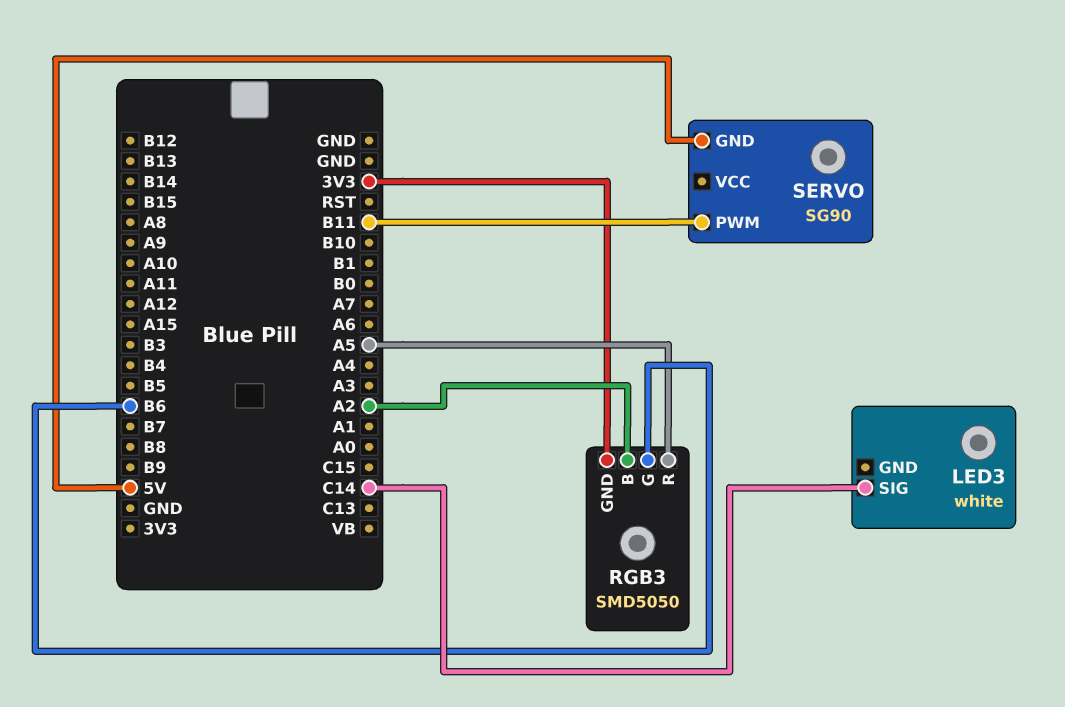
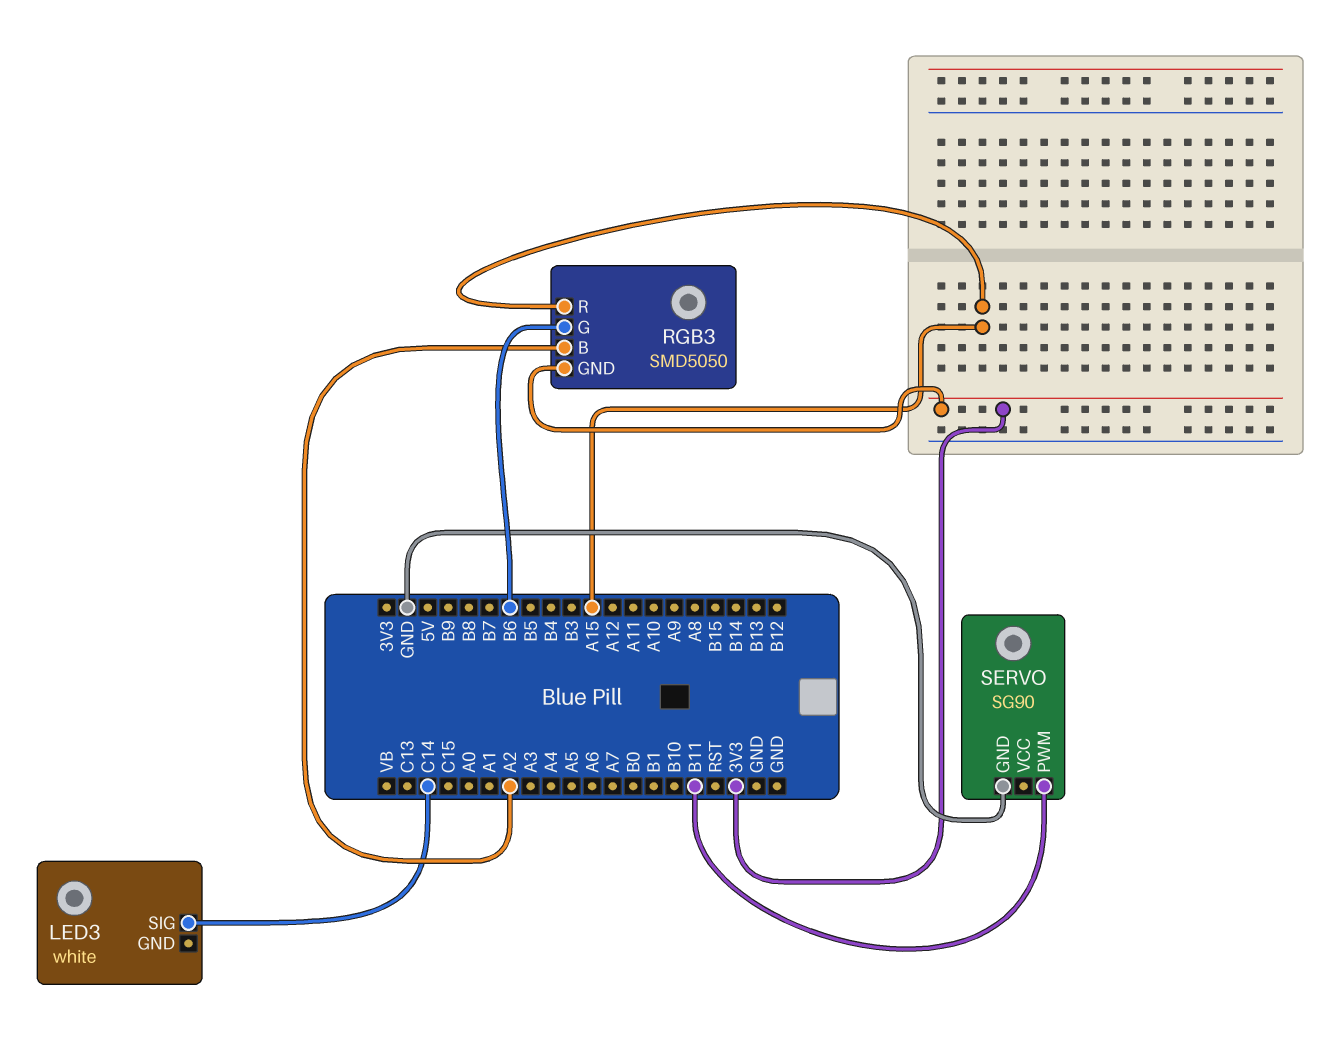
RGB3 pin R: A5 -> A15
SERVO pin GND: 5V -> GND

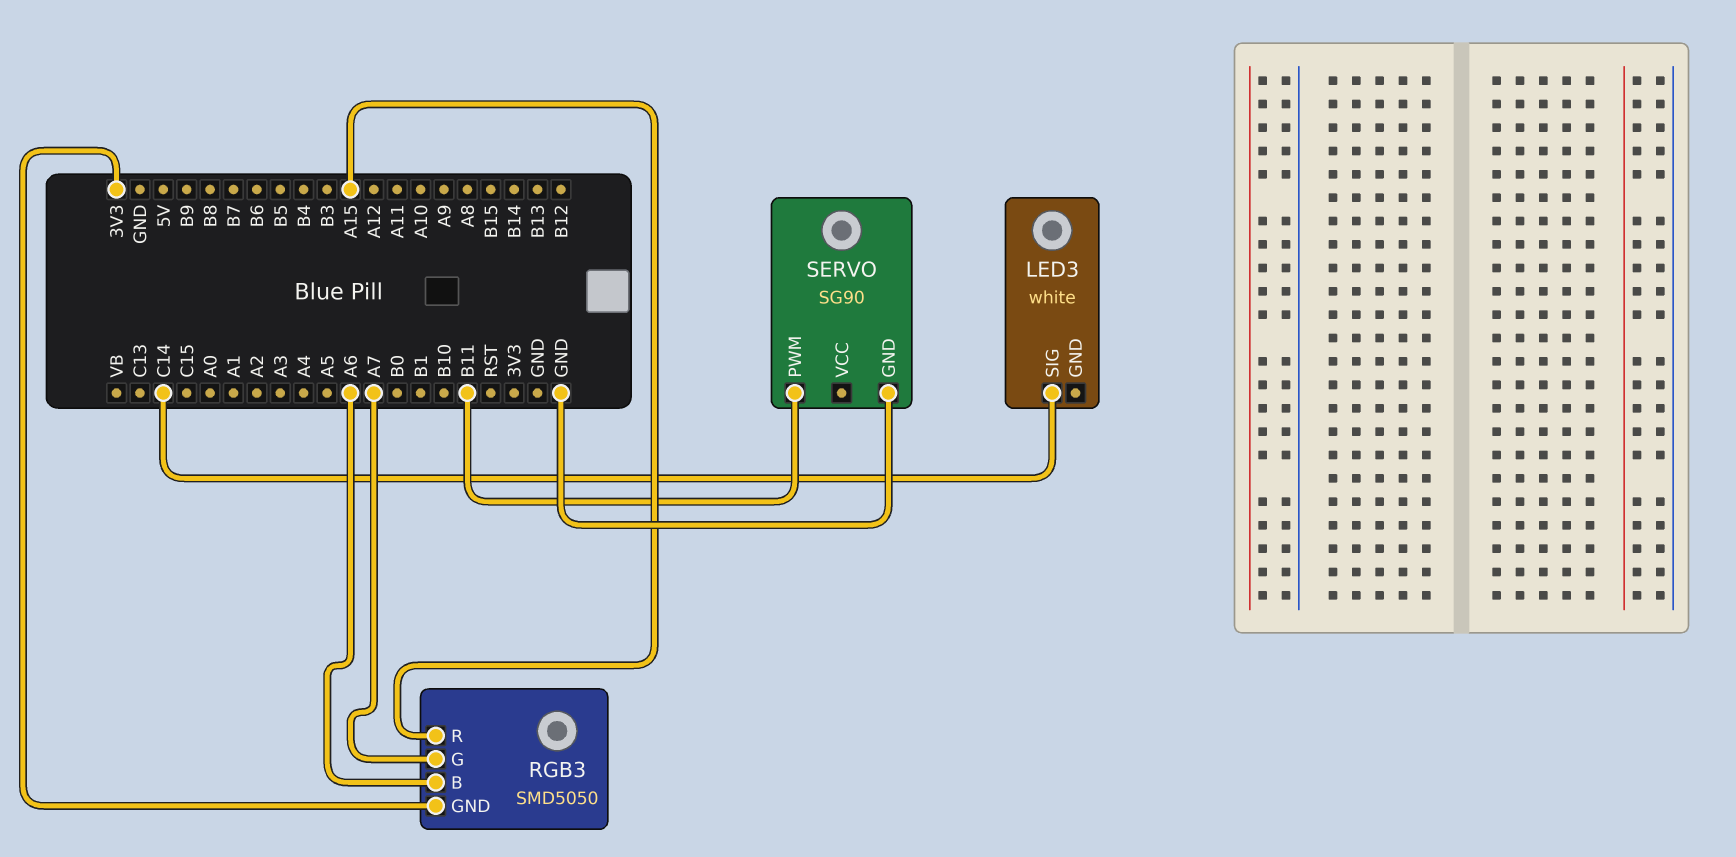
RGB3 pin B: A2 -> A6
RGB3 pin G: B6 -> A7

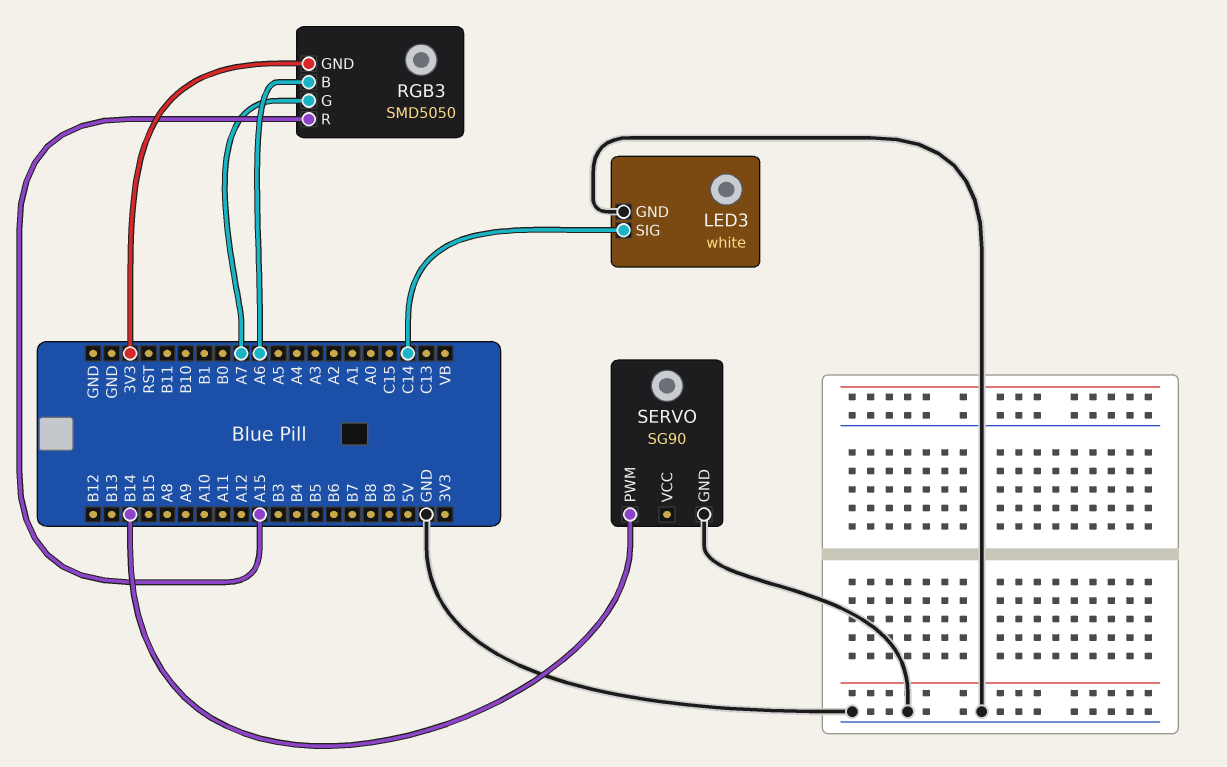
LED3 pin GND: none -> GND
SERVO pin PWM: B11 -> B14

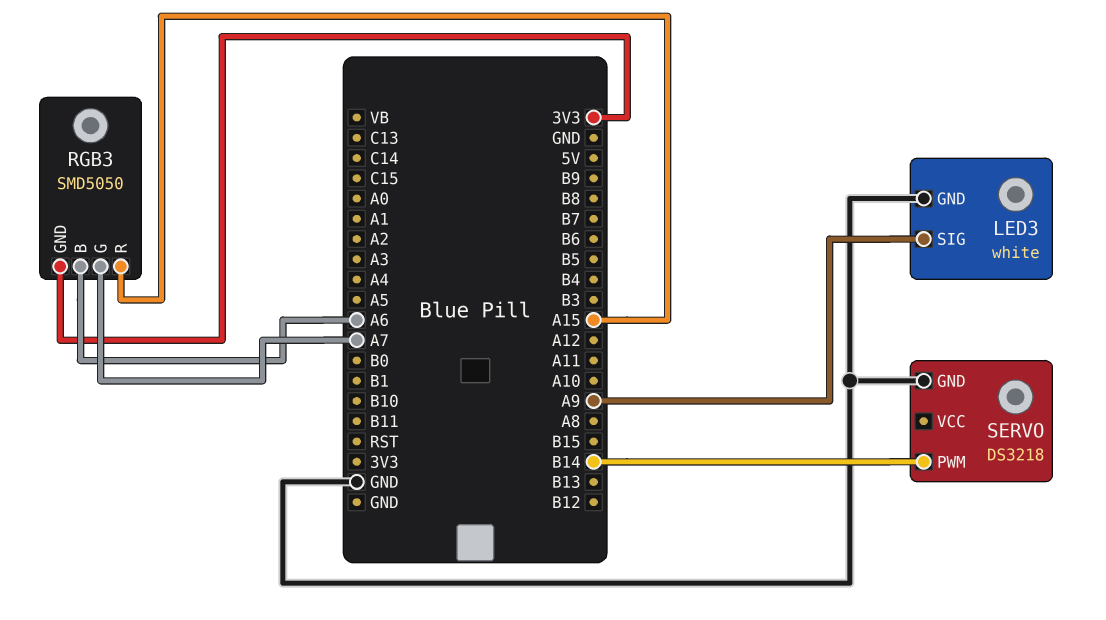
LED3 pin SIG: C14 -> A9
SERVO: SG90 -> DS3218

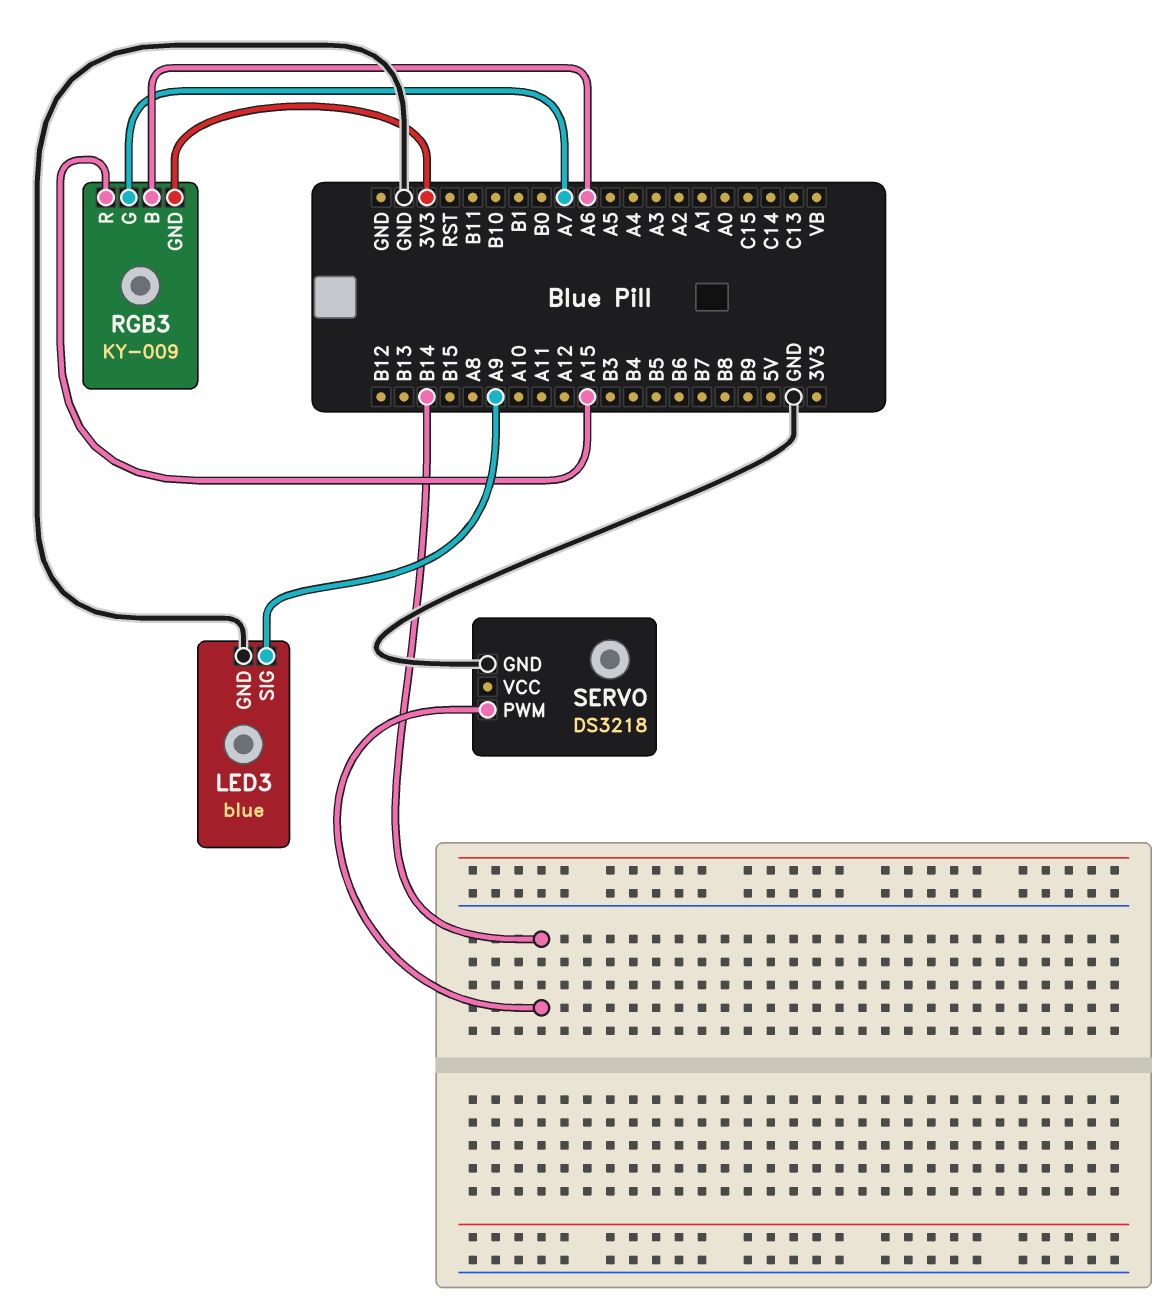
LED3: white -> blue
RGB3: SMD5050 -> KY-009

